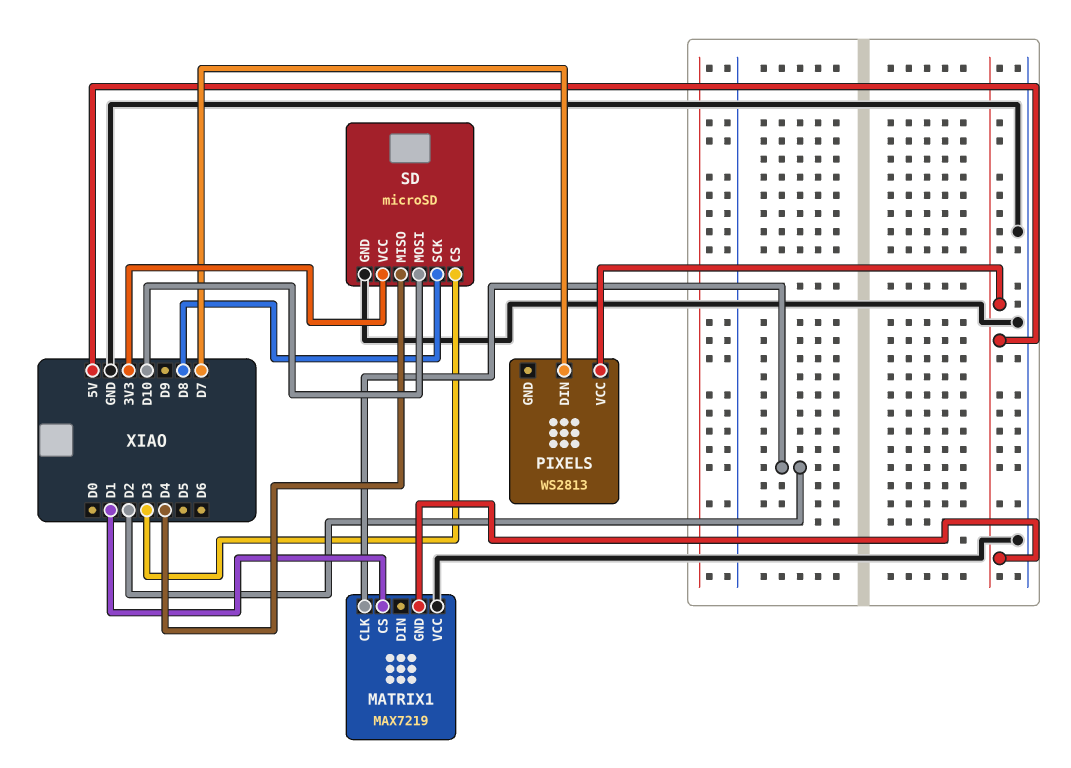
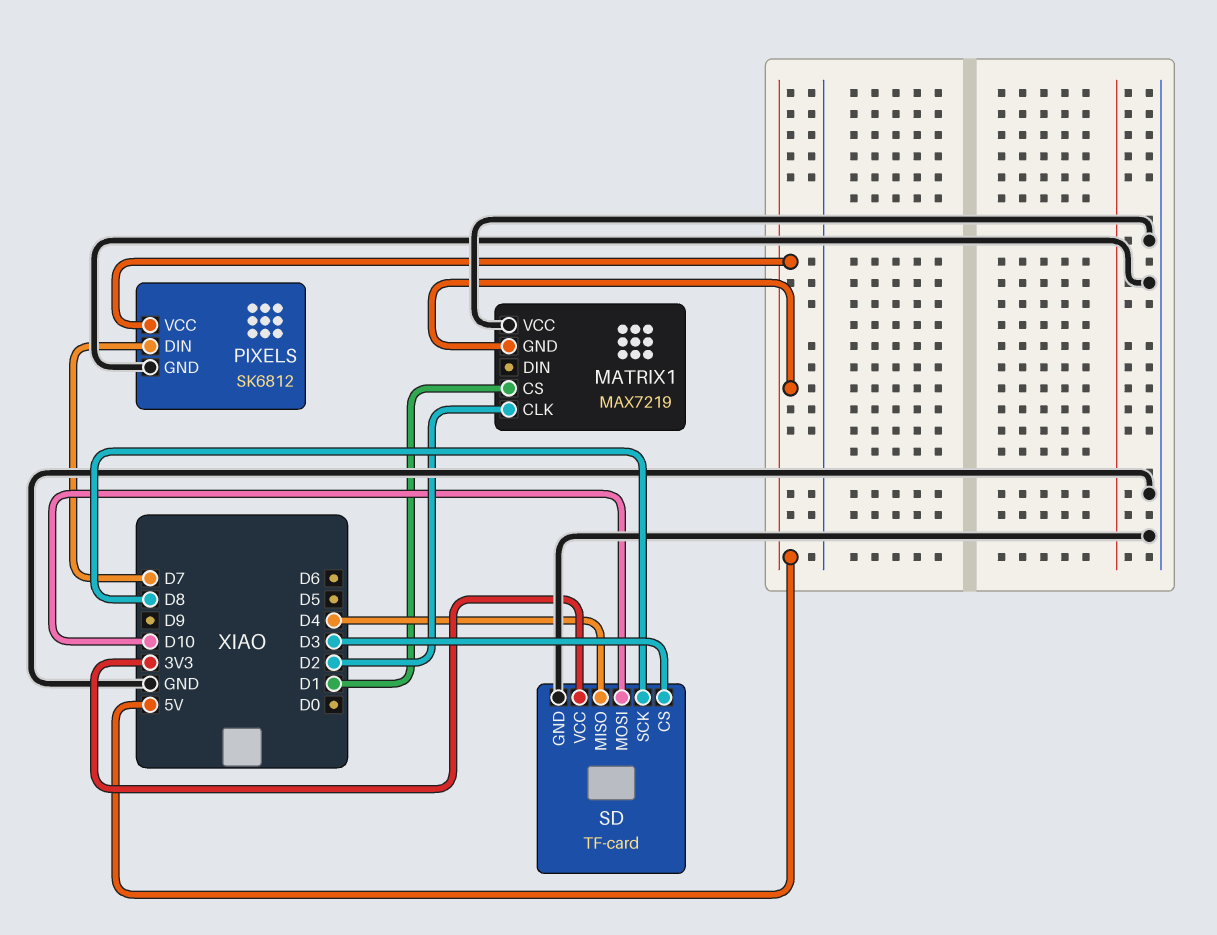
PIXELS: WS2813 -> SK6812
PIXELS pin GND: none -> GND
SD: microSD -> TF-card

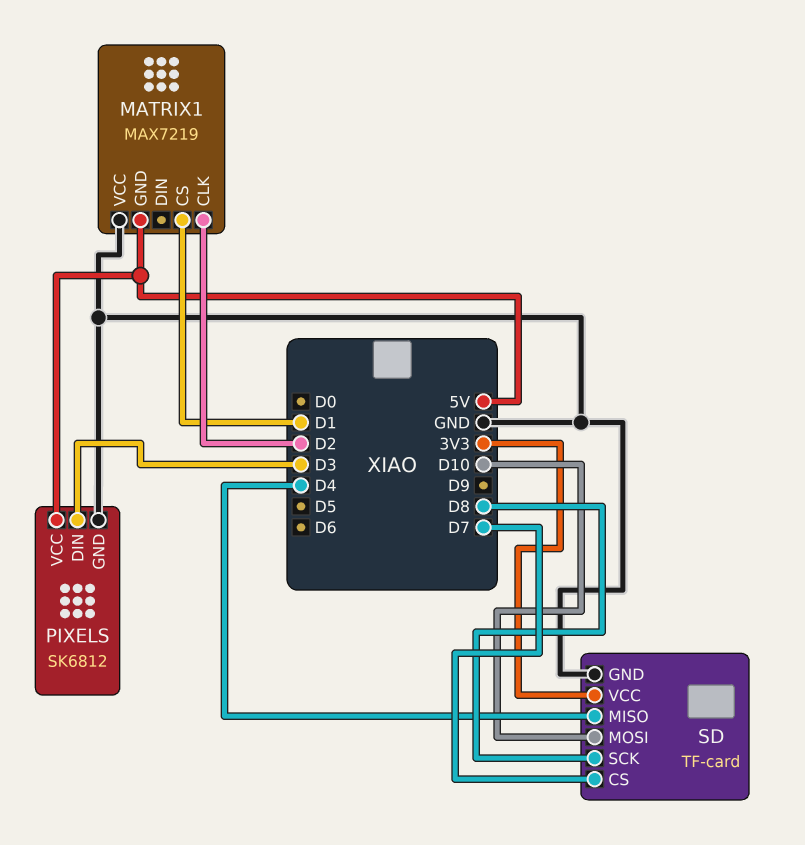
PIXELS pin DIN: D7 -> D3
SD pin CS: D3 -> D7

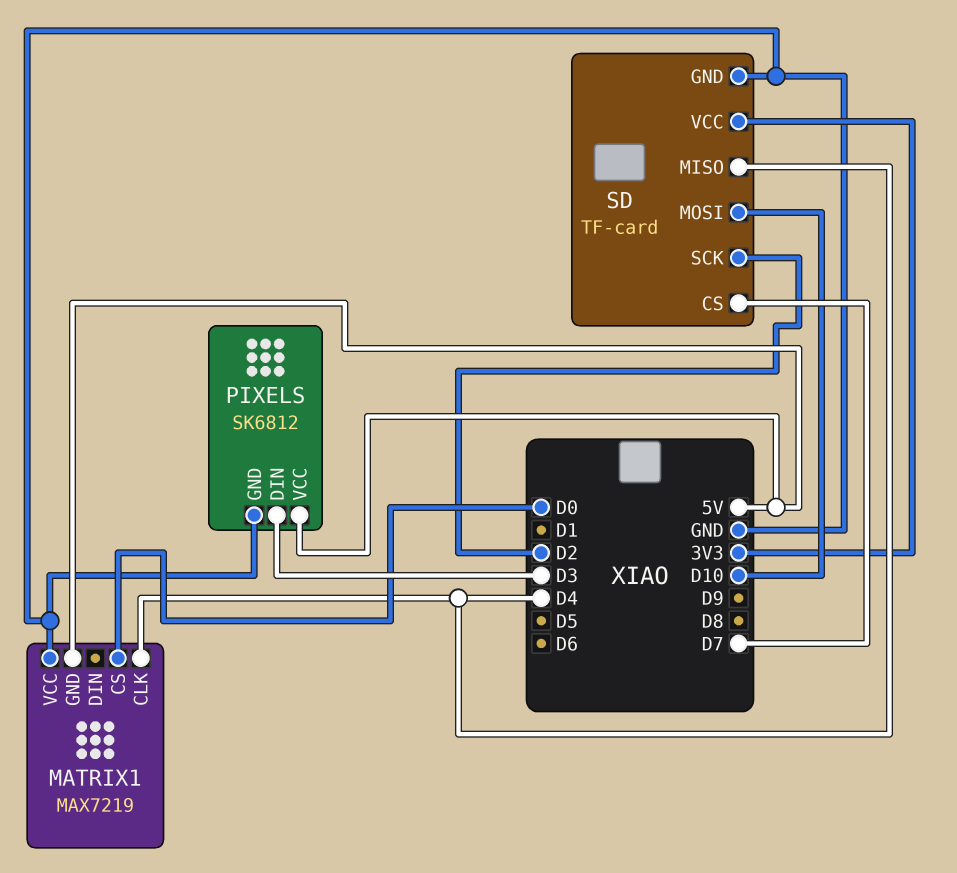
MATRIX1 pin CLK: D2 -> D4
MATRIX1 pin CS: D1 -> D0
SD pin SCK: D8 -> D2

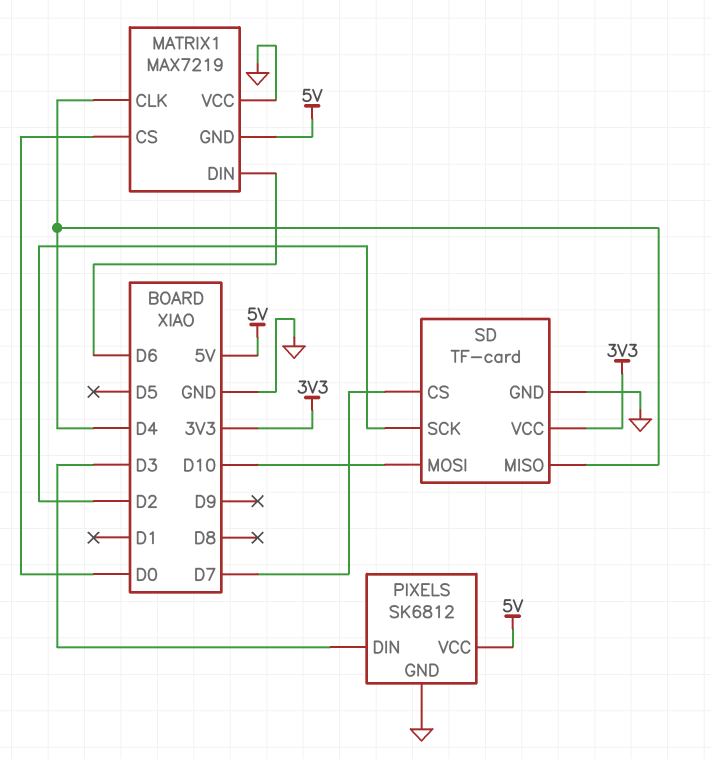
MATRIX1 pin DIN: none -> D6

